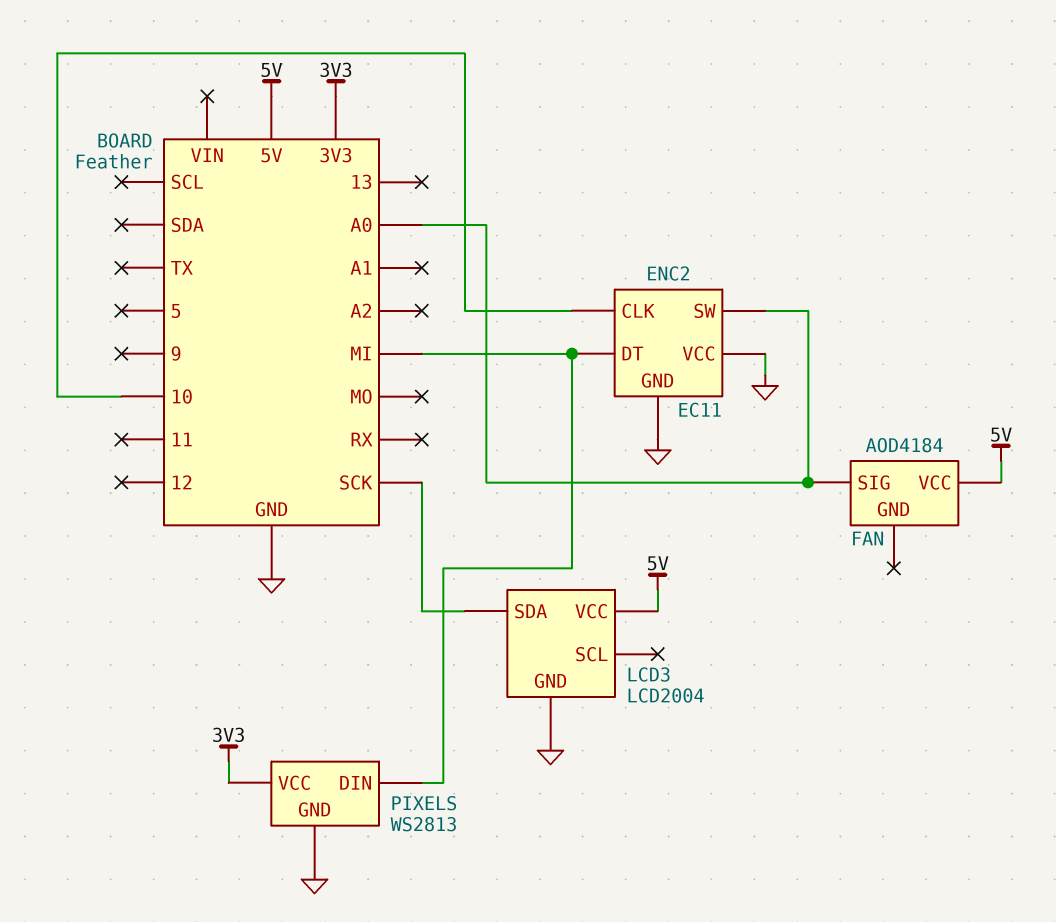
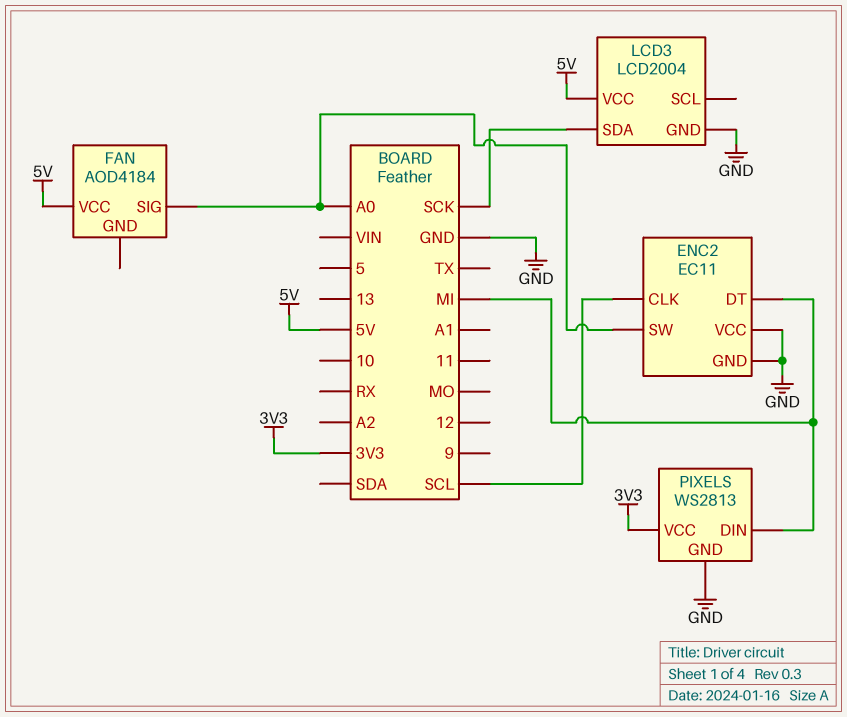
ENC2 pin CLK: 10 -> SCL

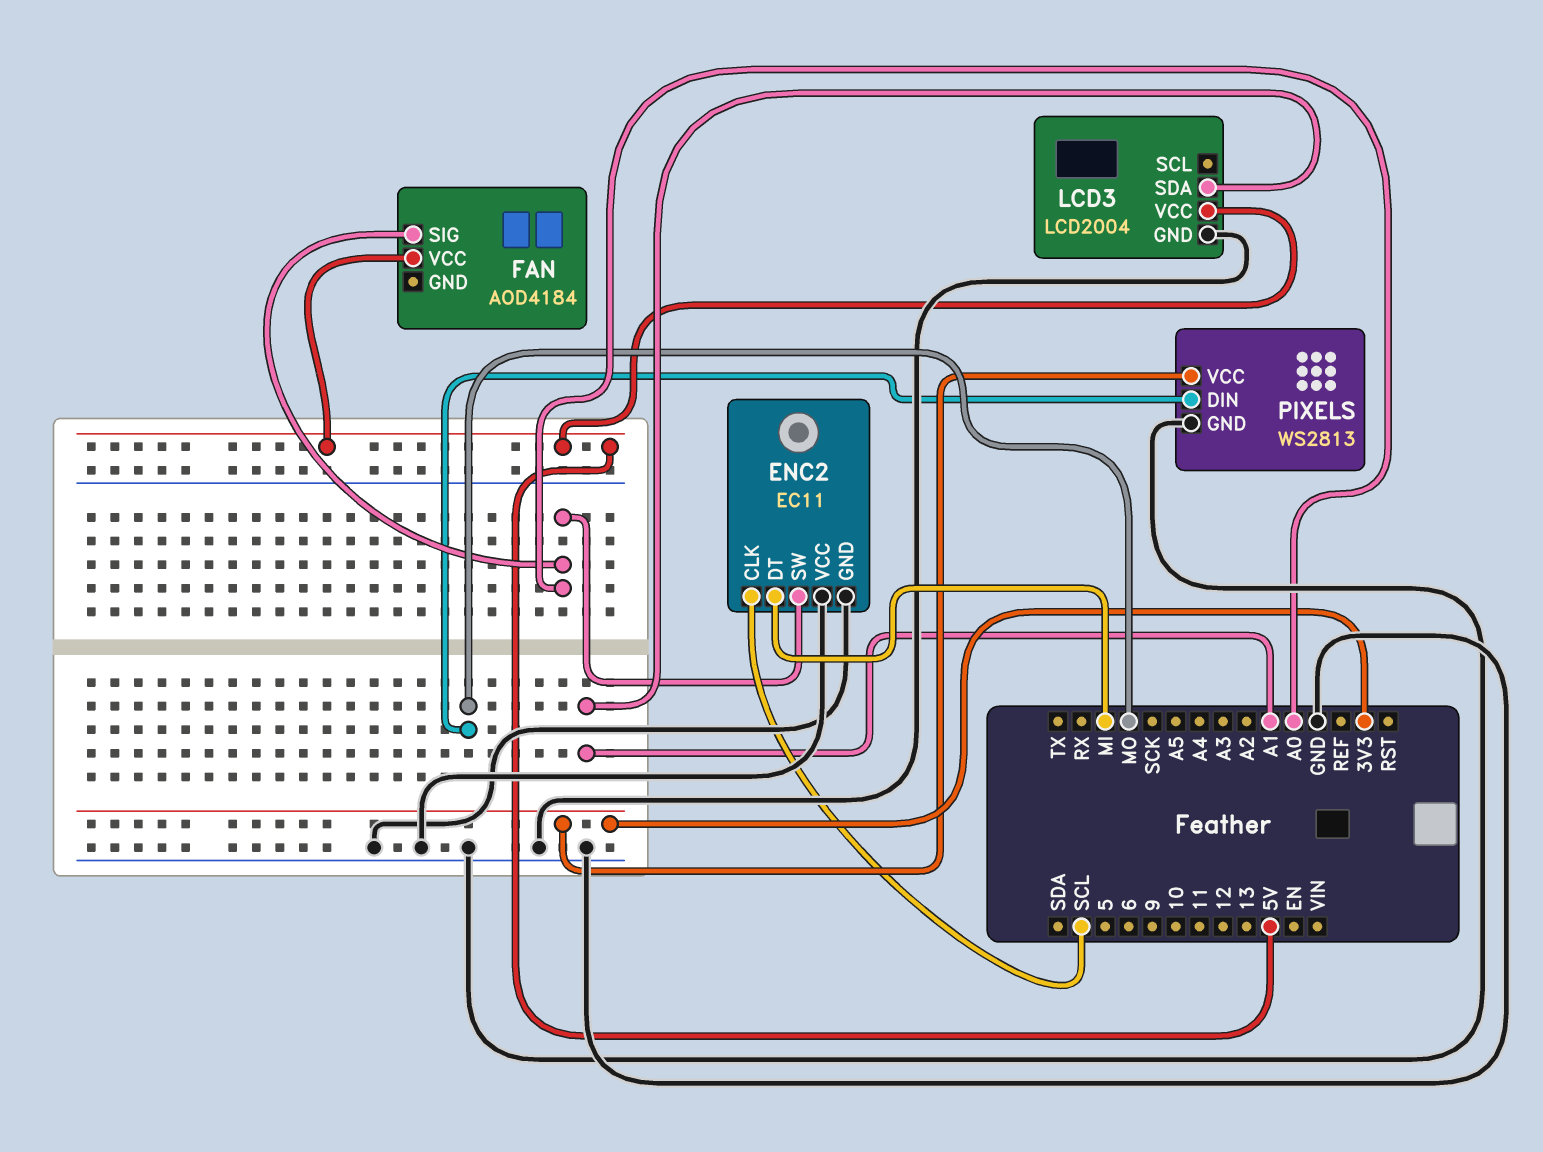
LCD3 pin SDA: SCK -> A1
PIXELS pin DIN: MI -> MO

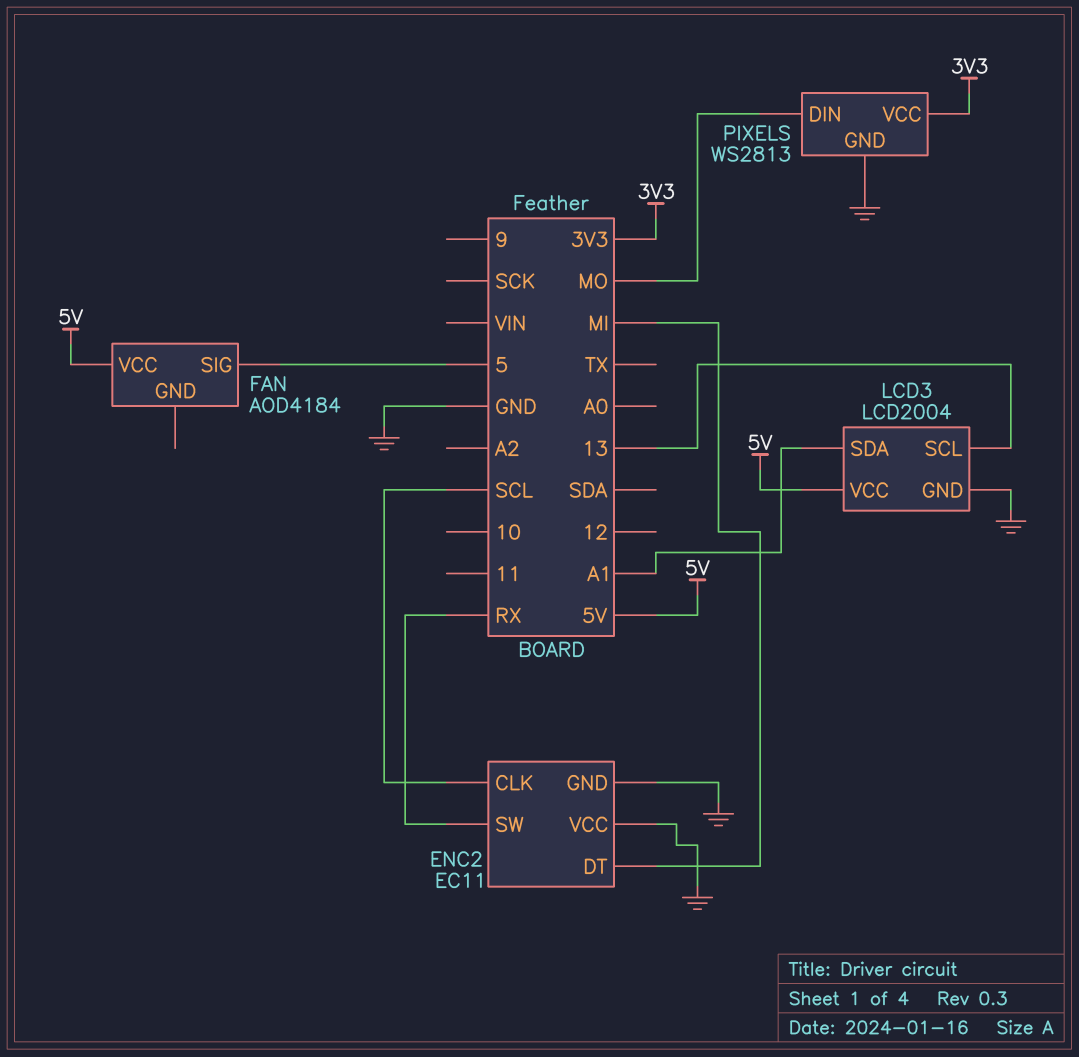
ENC2 pin SW: A0 -> RX
FAN pin SIG: A0 -> 5
LCD3 pin SCL: none -> 13

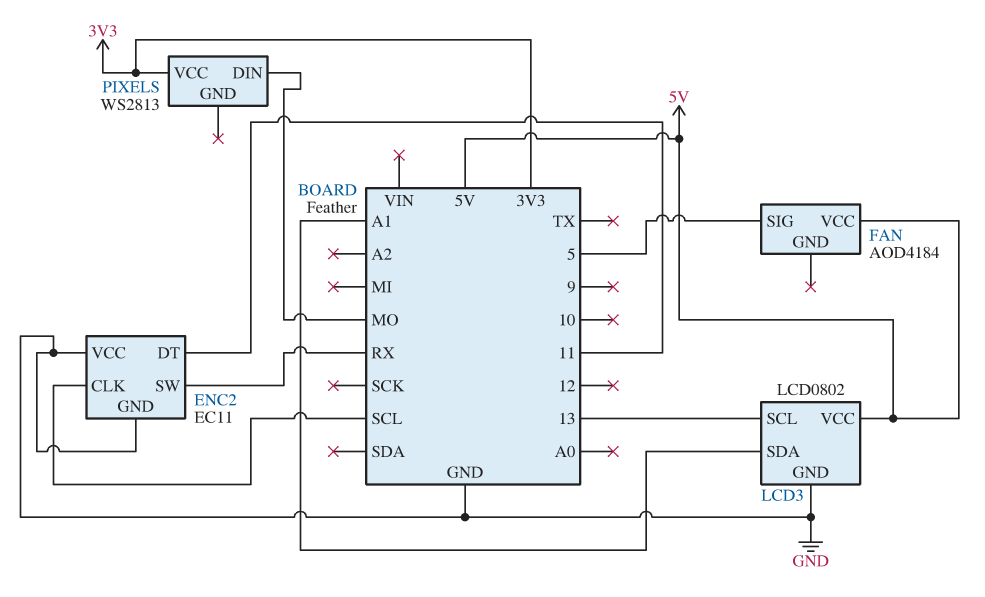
ENC2 pin DT: MI -> 11
LCD3: LCD2004 -> LCD0802
PIXELS pin GND: GND -> none

